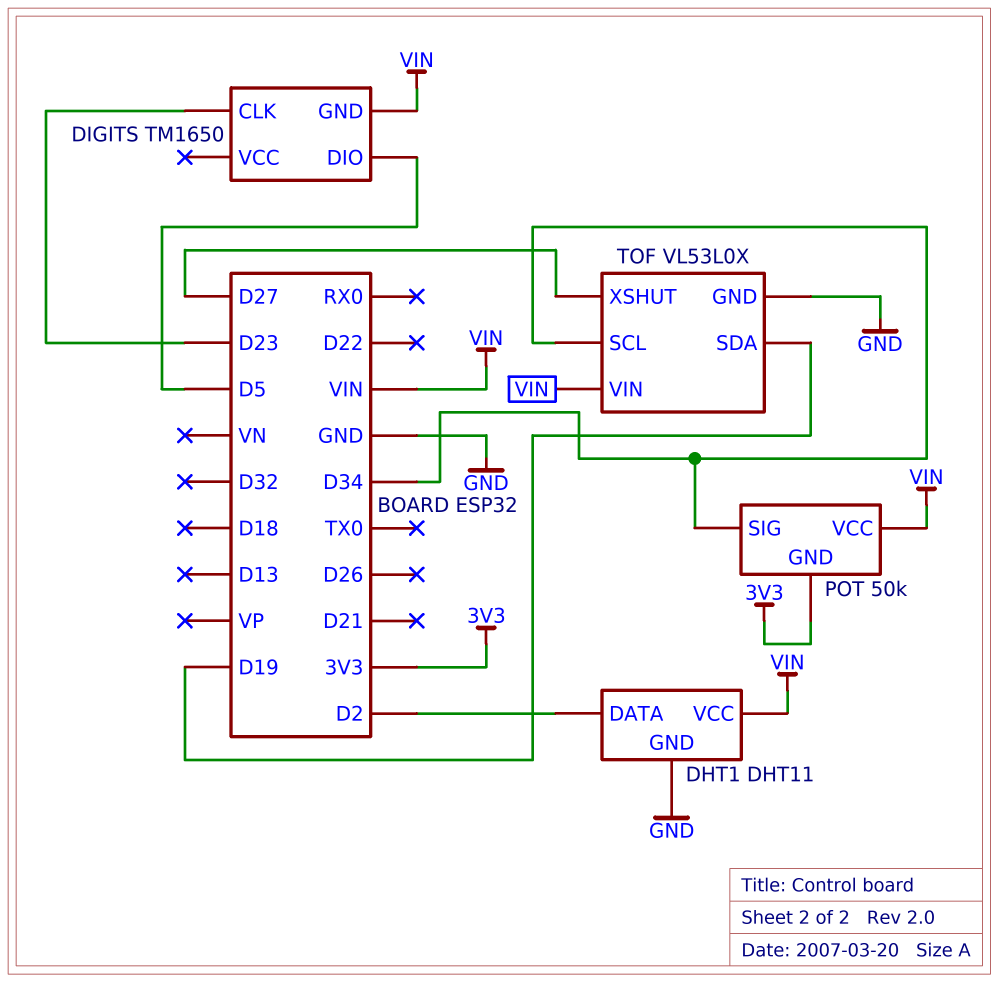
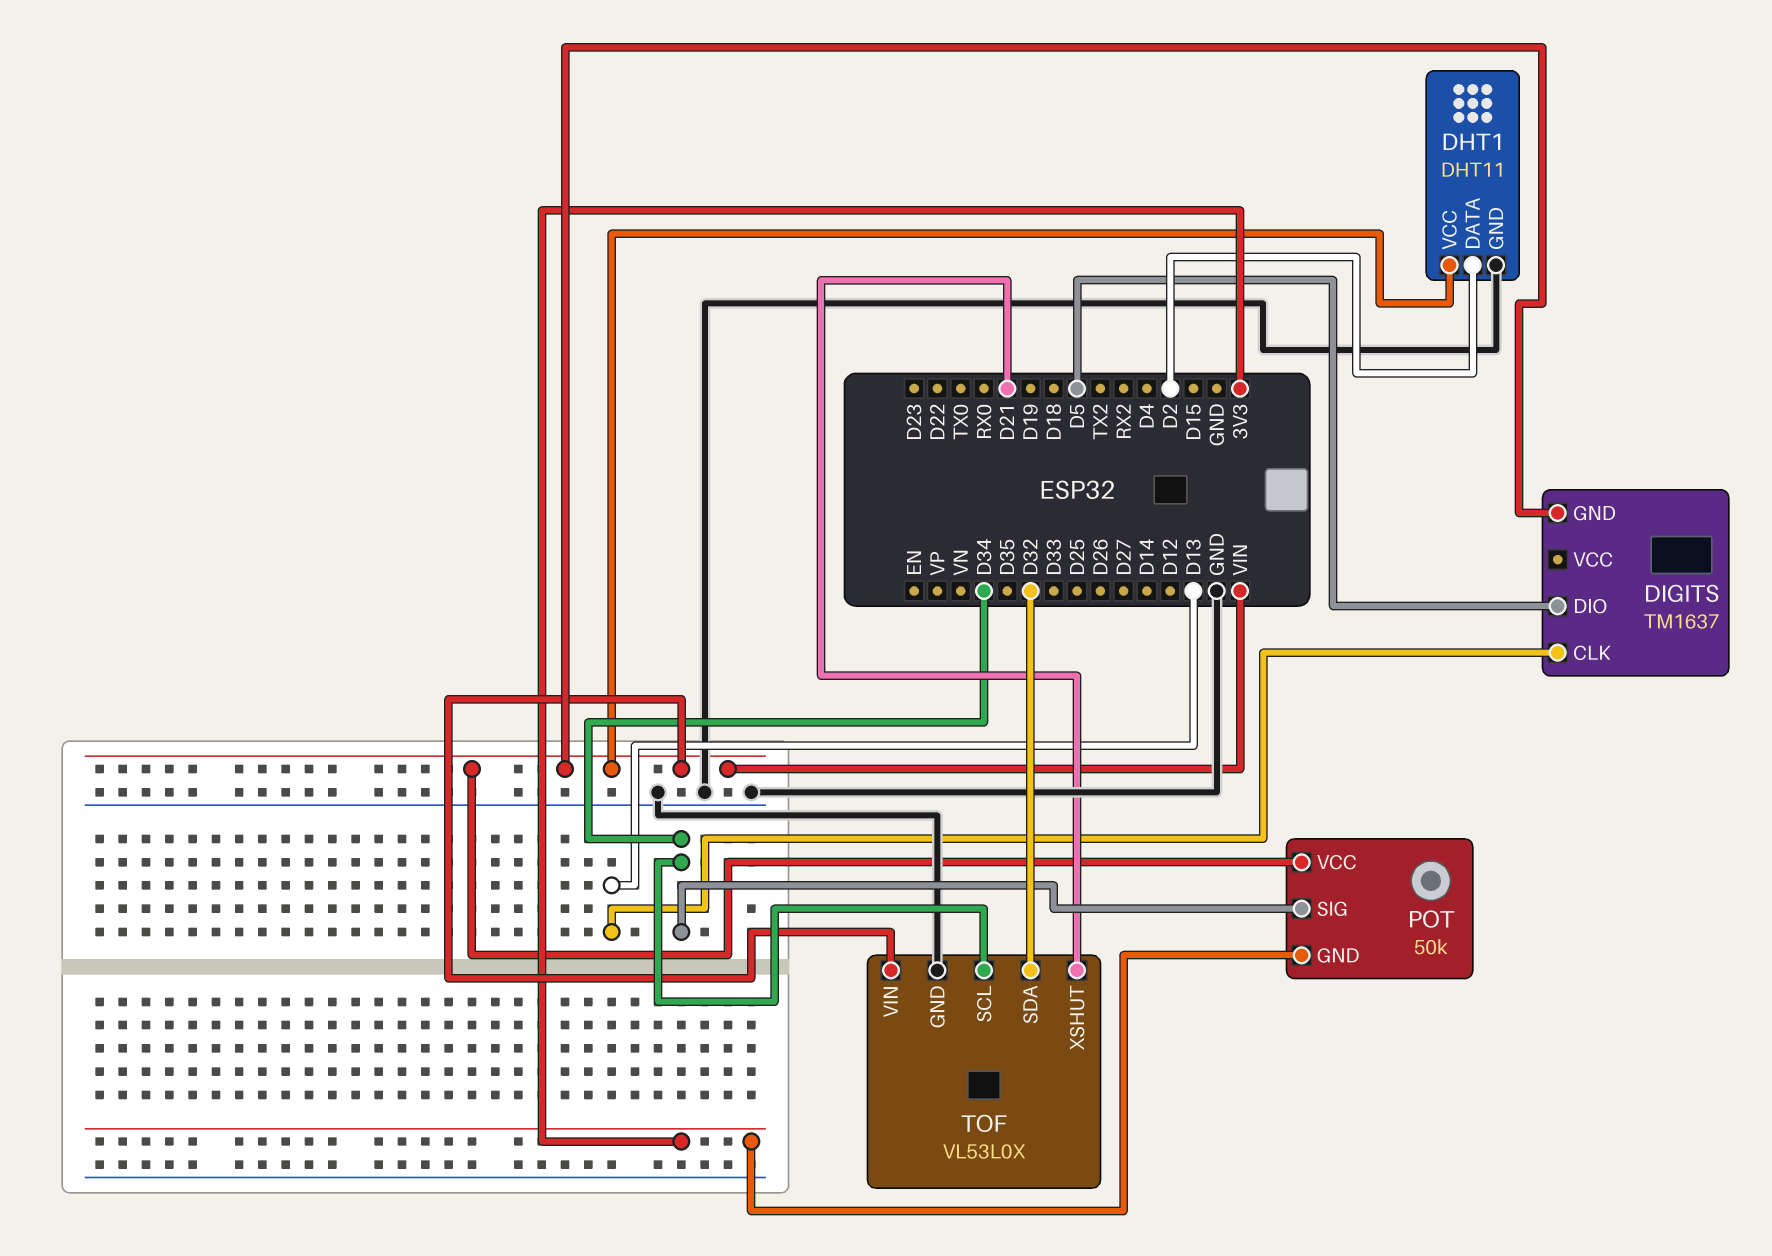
DIGITS: TM1650 -> TM1637
DIGITS pin CLK: D23 -> D13
TOF pin SDA: D19 -> D32
TOF pin XSHUT: D27 -> D21

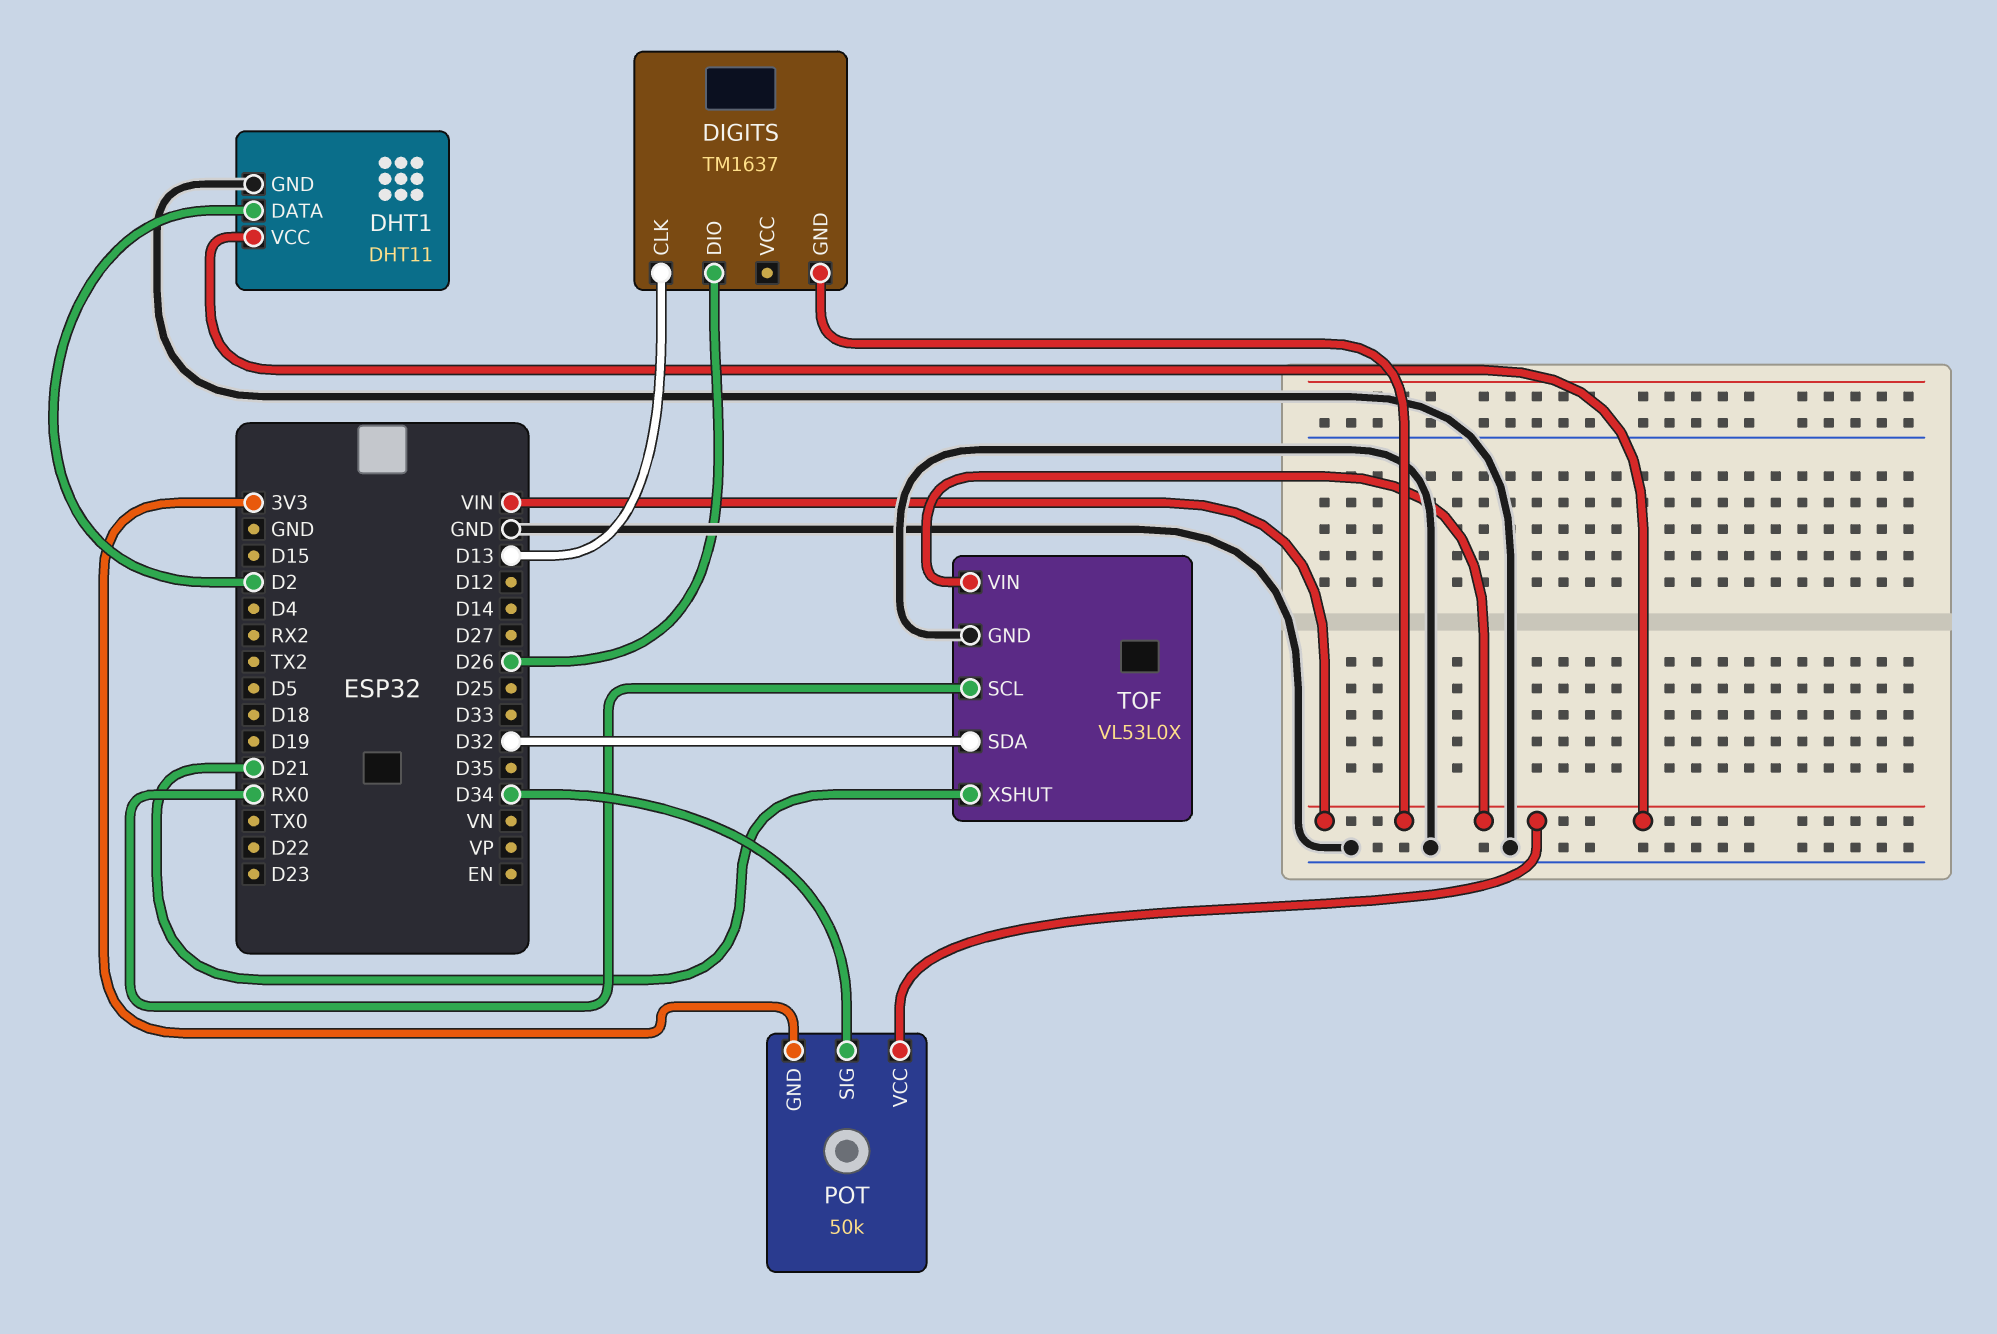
DIGITS pin DIO: D5 -> D26
TOF pin SCL: D34 -> RX0

